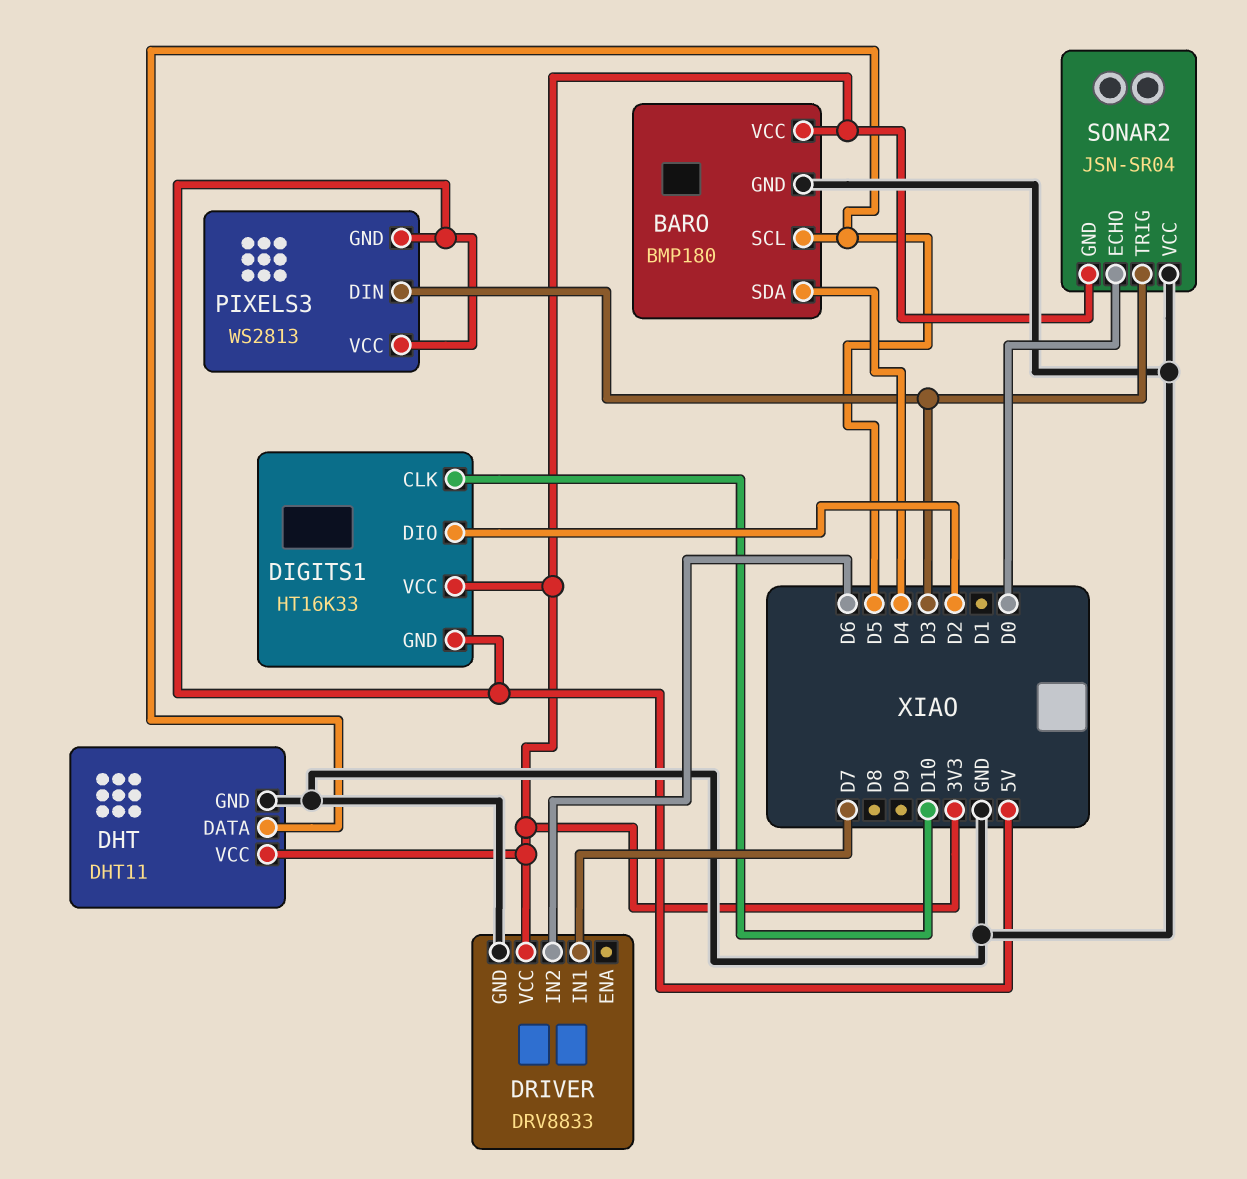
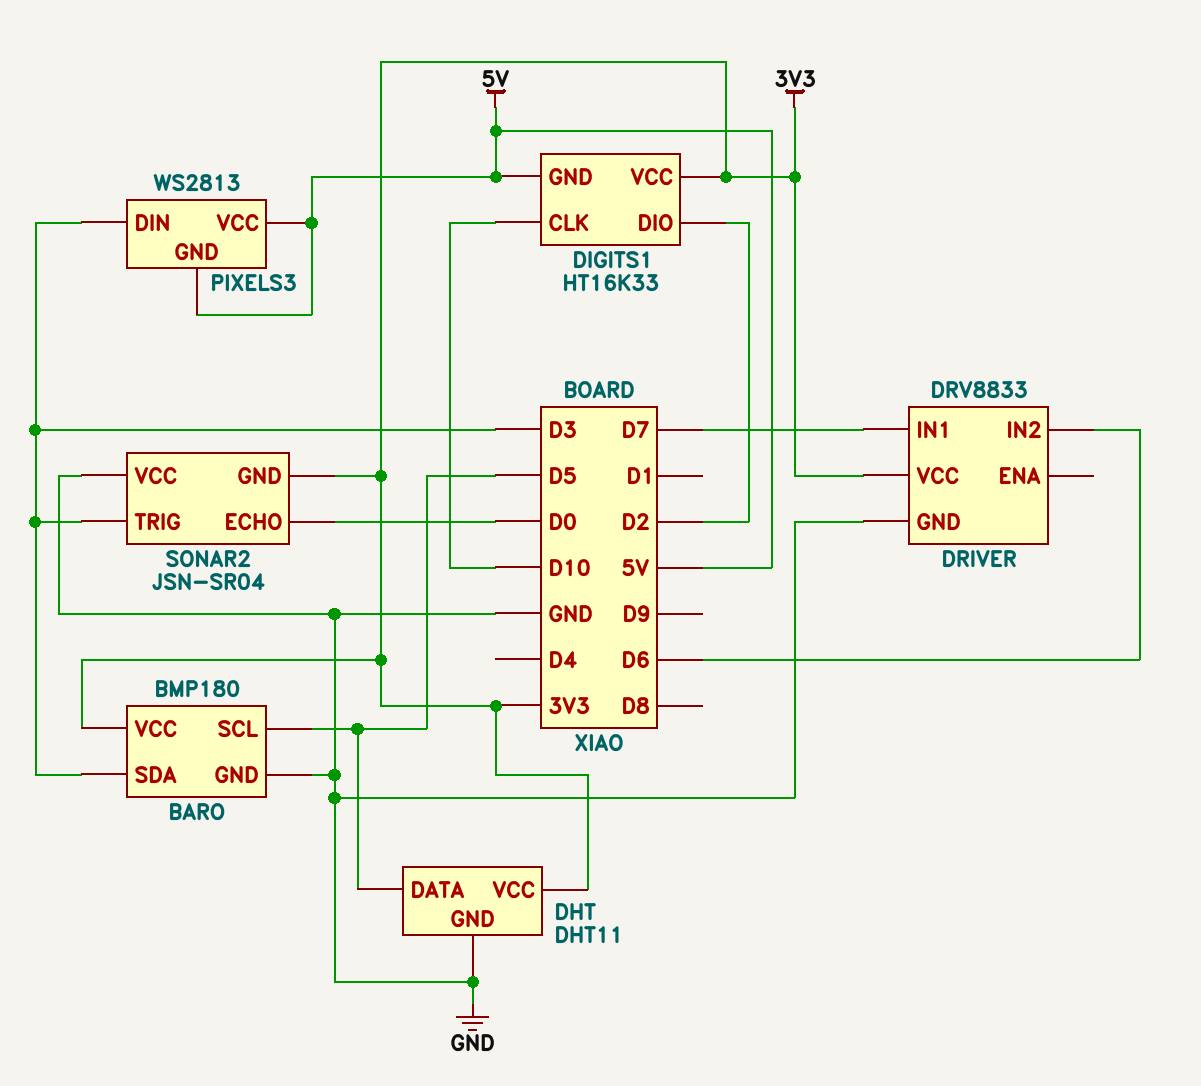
BARO pin SDA: D4 -> D3

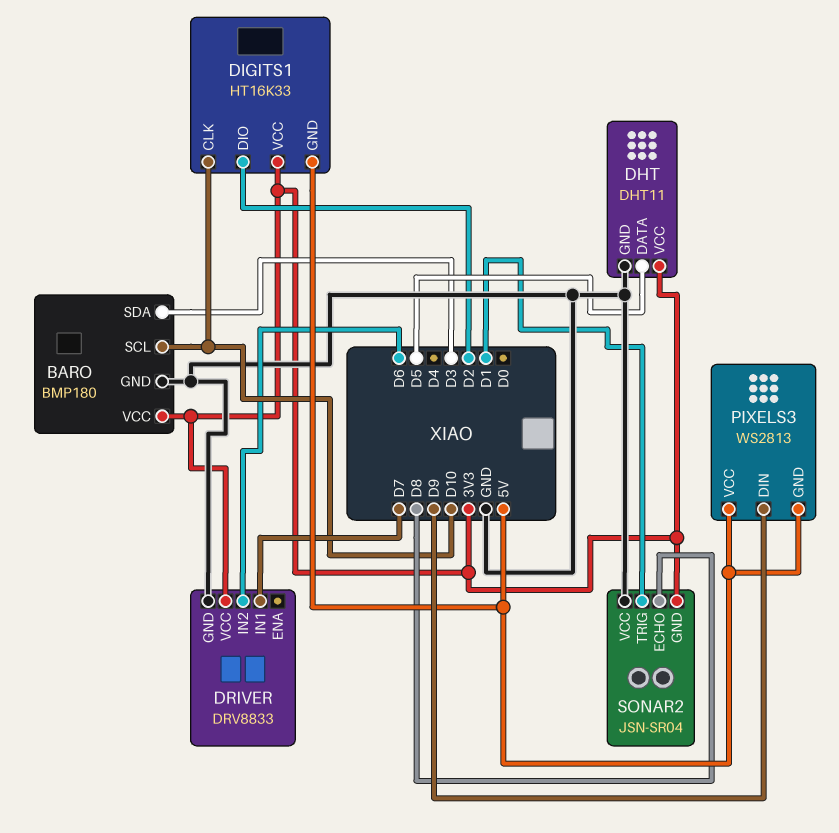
BARO pin SCL: D5 -> D10
PIXELS3 pin DIN: D3 -> D9
SONAR2 pin ECHO: D0 -> D8
SONAR2 pin TRIG: D3 -> D1

